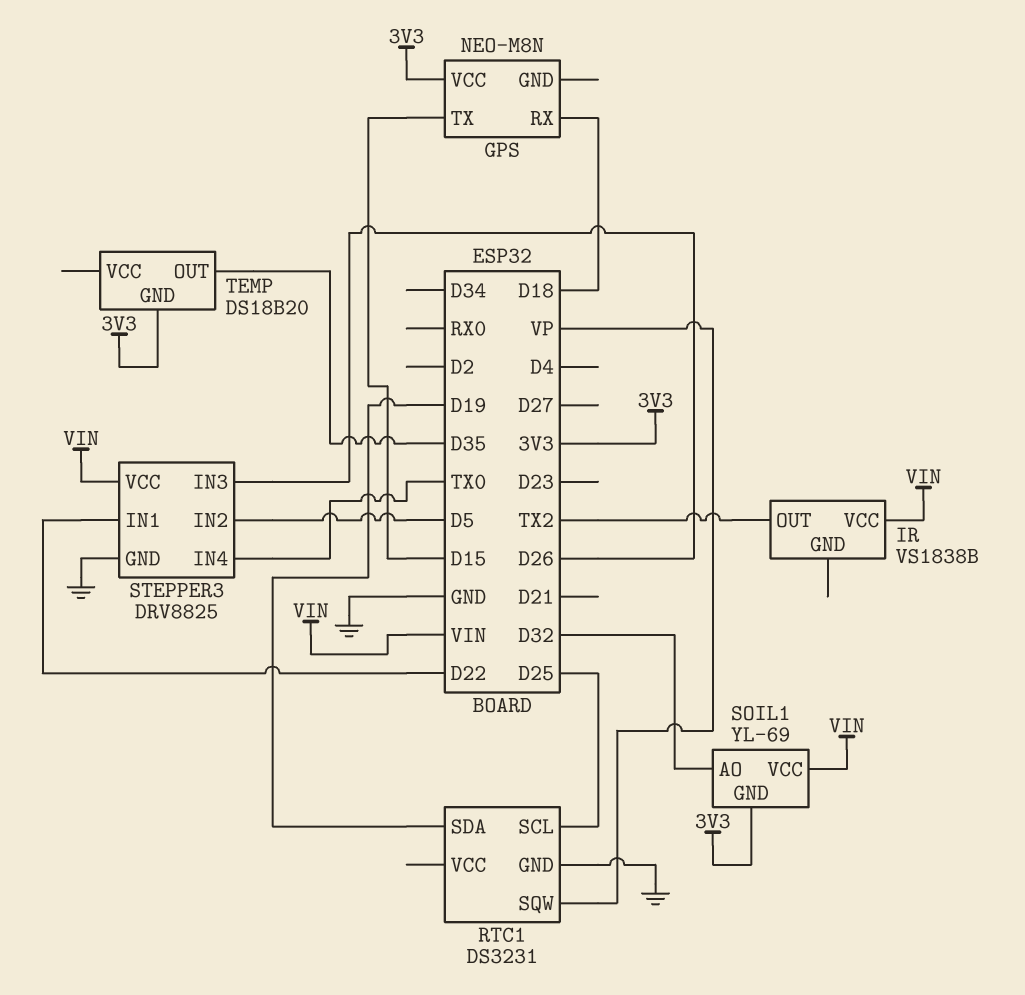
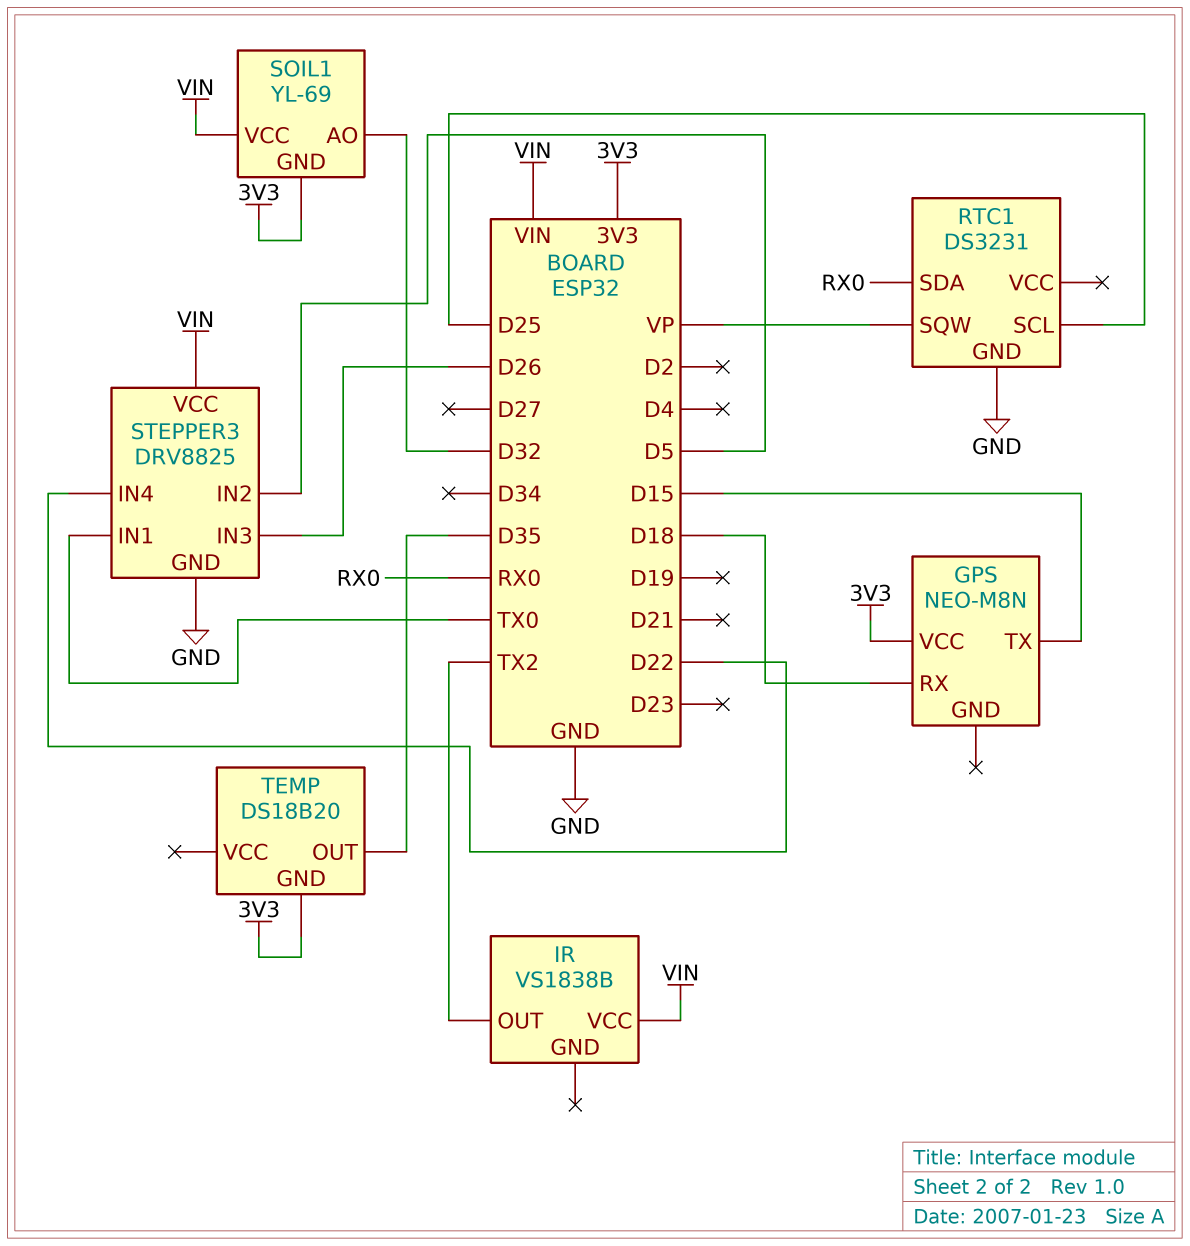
RTC1 pin SDA: D19 -> RX0
STEPPER3 pin IN1: D22 -> TX0
STEPPER3 pin IN4: TX0 -> D22

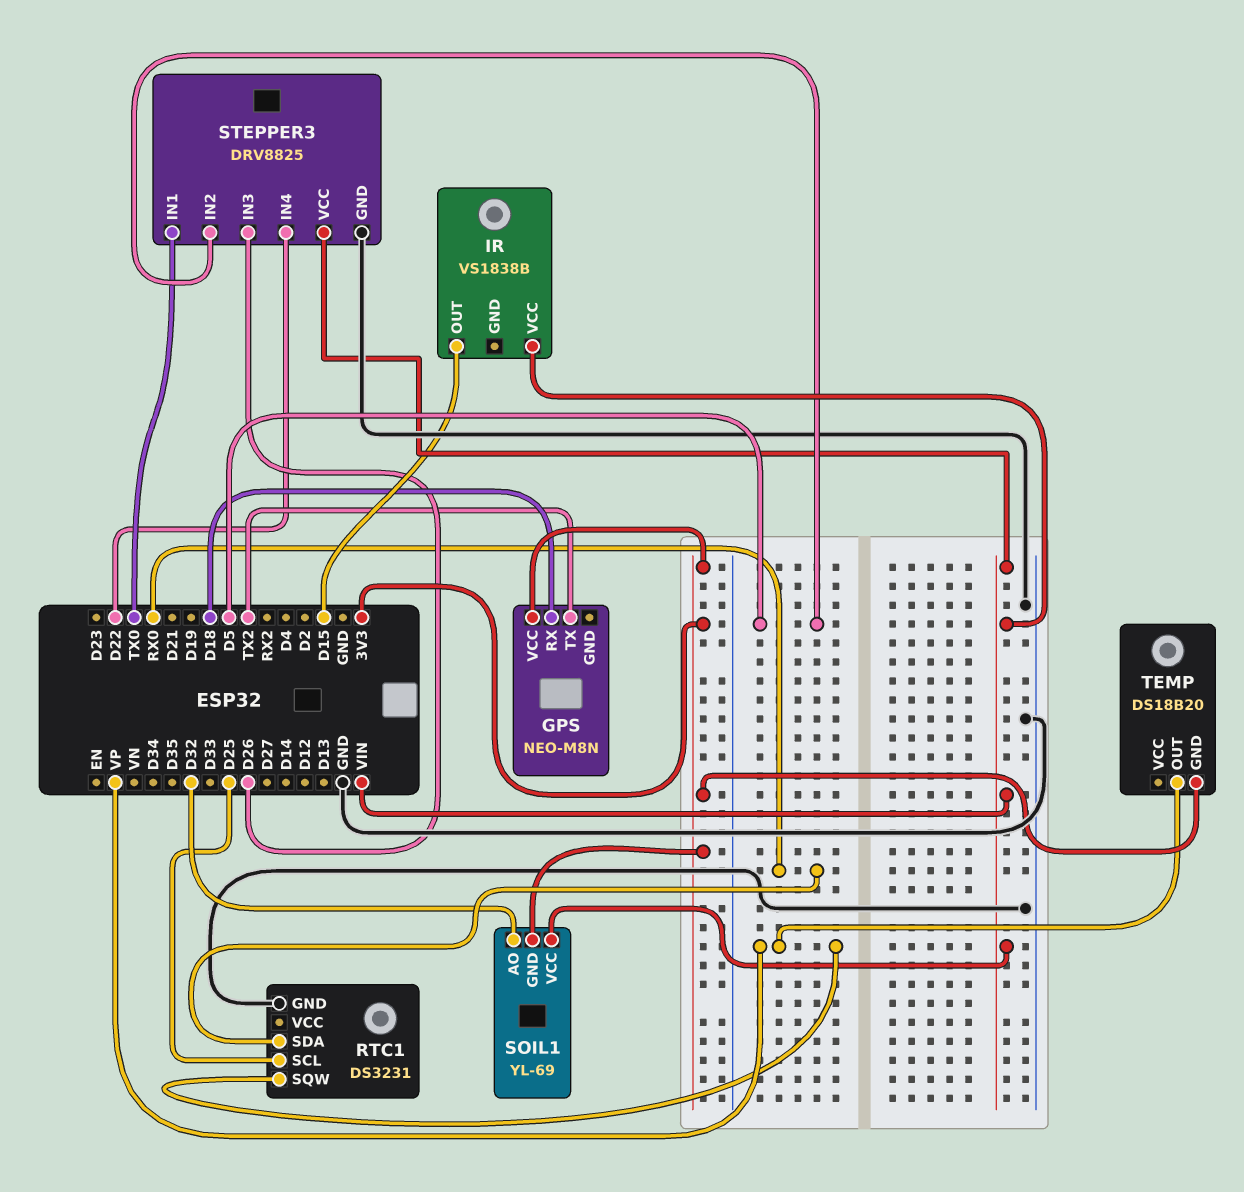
GPS pin TX: D15 -> TX2
IR pin OUT: TX2 -> D15
TEMP pin OUT: D35 -> VP

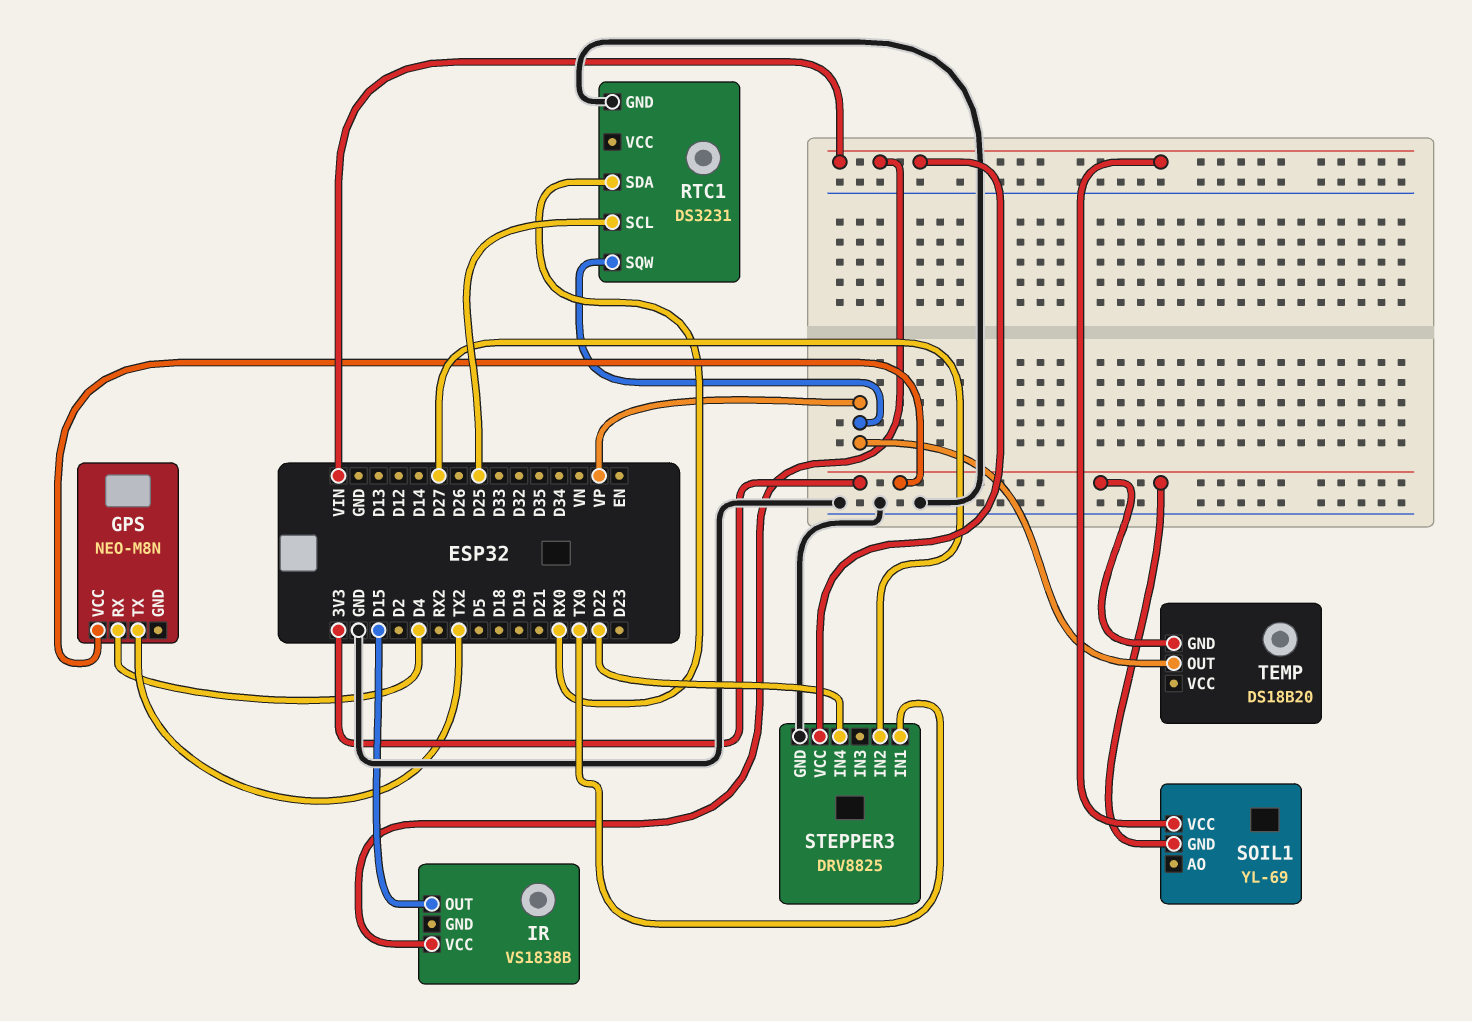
GPS pin RX: D18 -> D4
SOIL1 pin AO: D32 -> none
STEPPER3 pin IN2: D5 -> D27
STEPPER3 pin IN3: D26 -> none

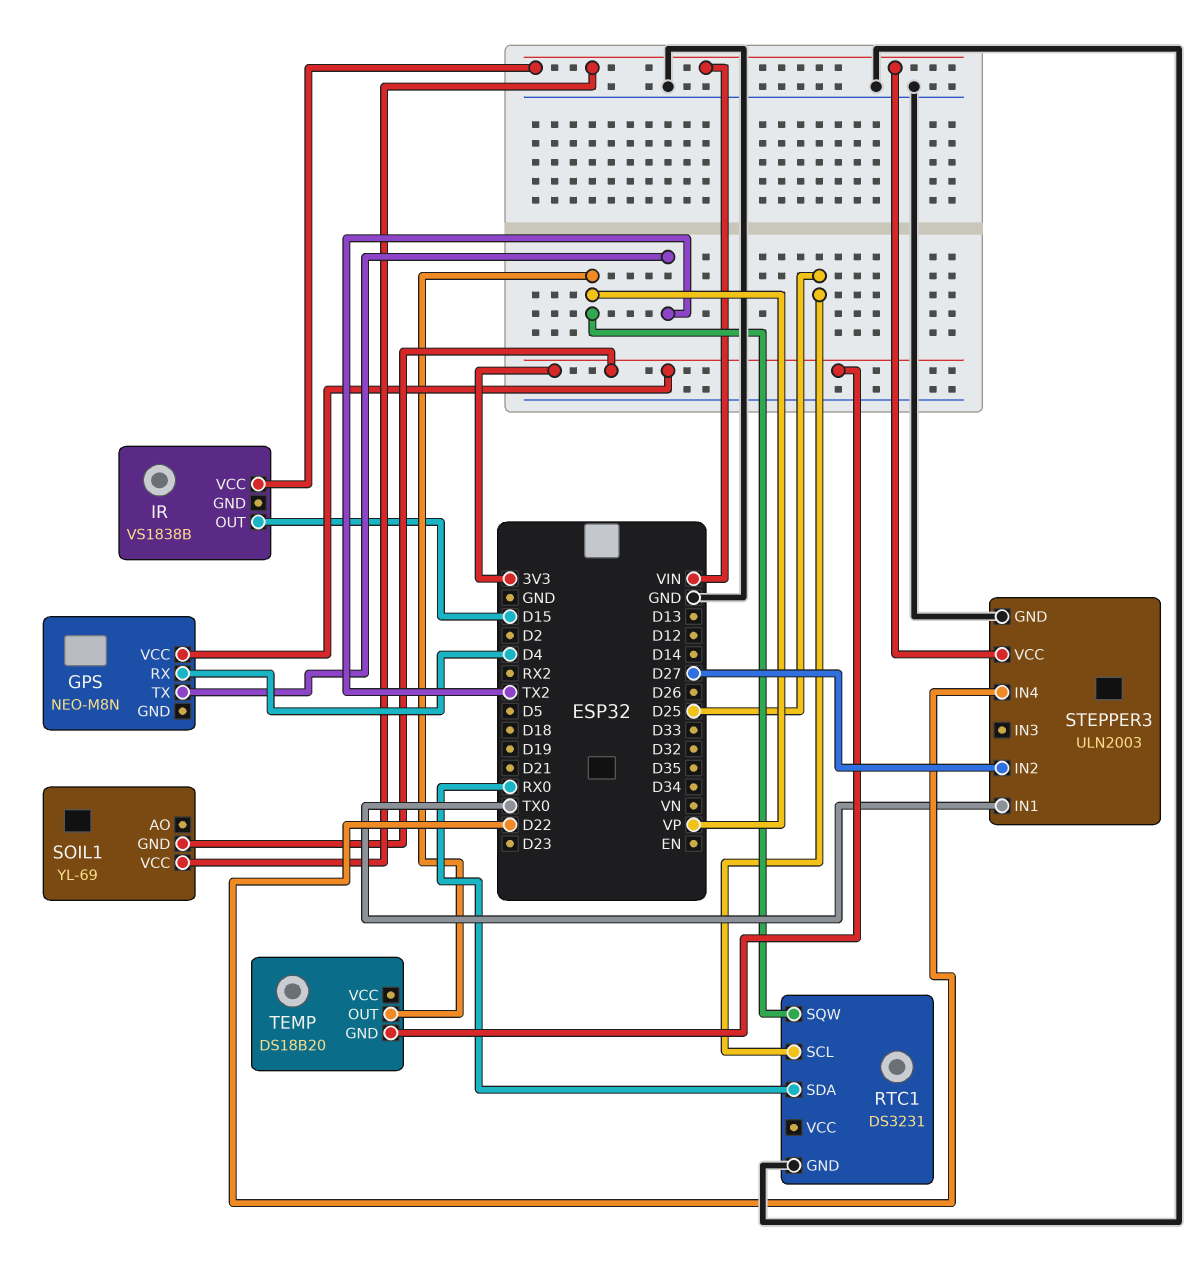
STEPPER3: DRV8825 -> ULN2003

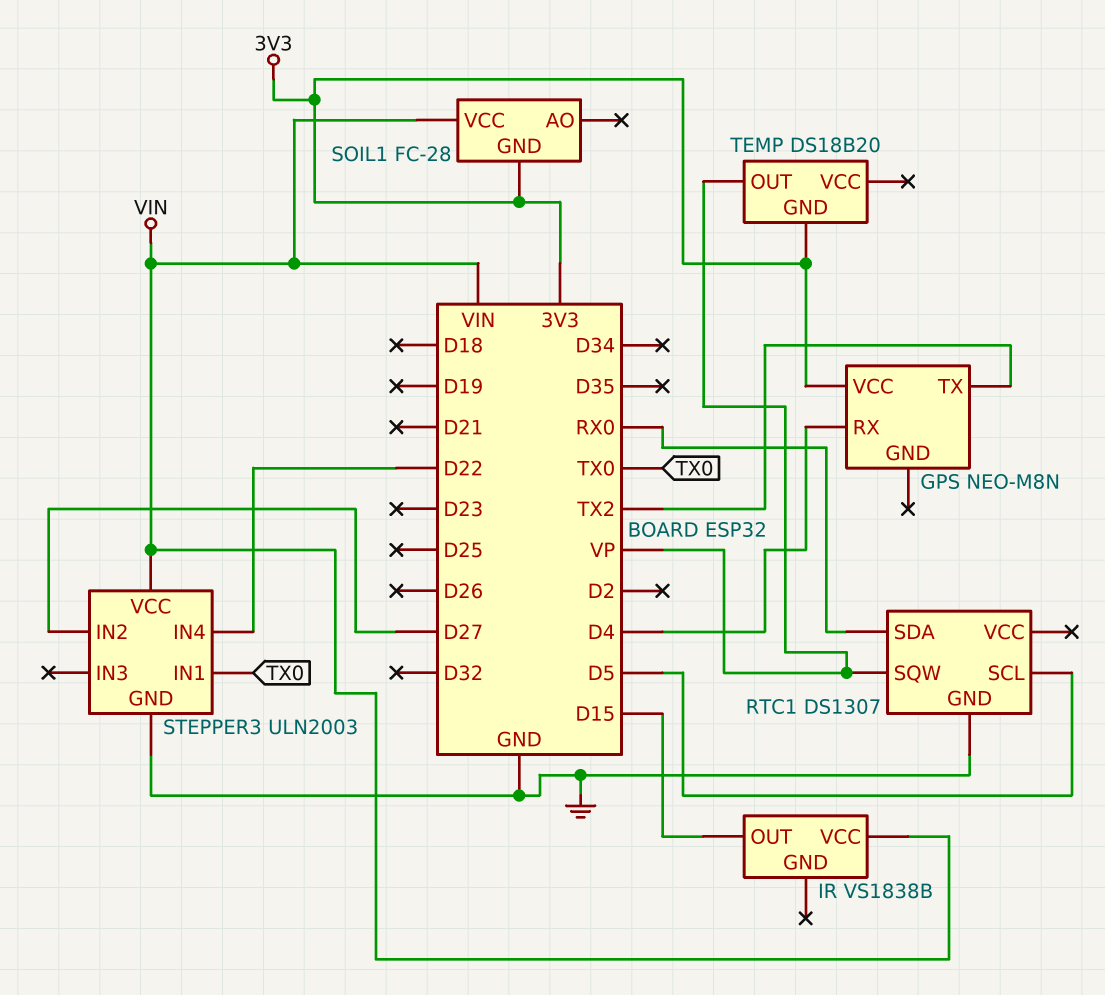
RTC1: DS3231 -> DS1307
RTC1 pin SCL: D25 -> D5
SOIL1: YL-69 -> FC-28

